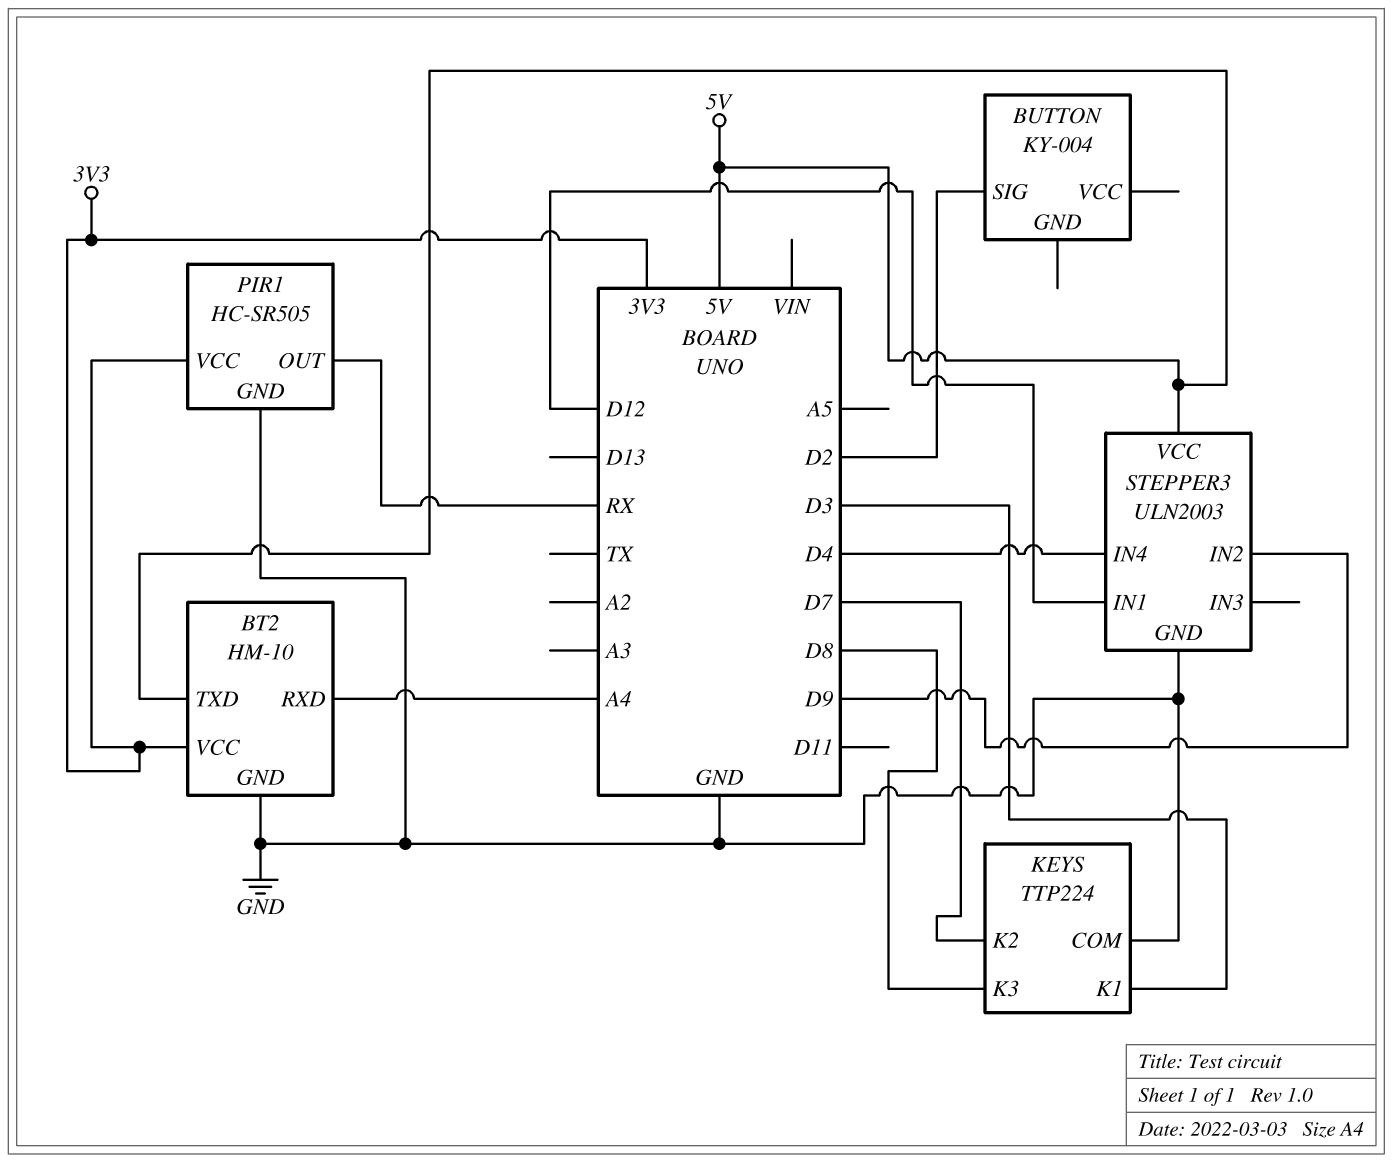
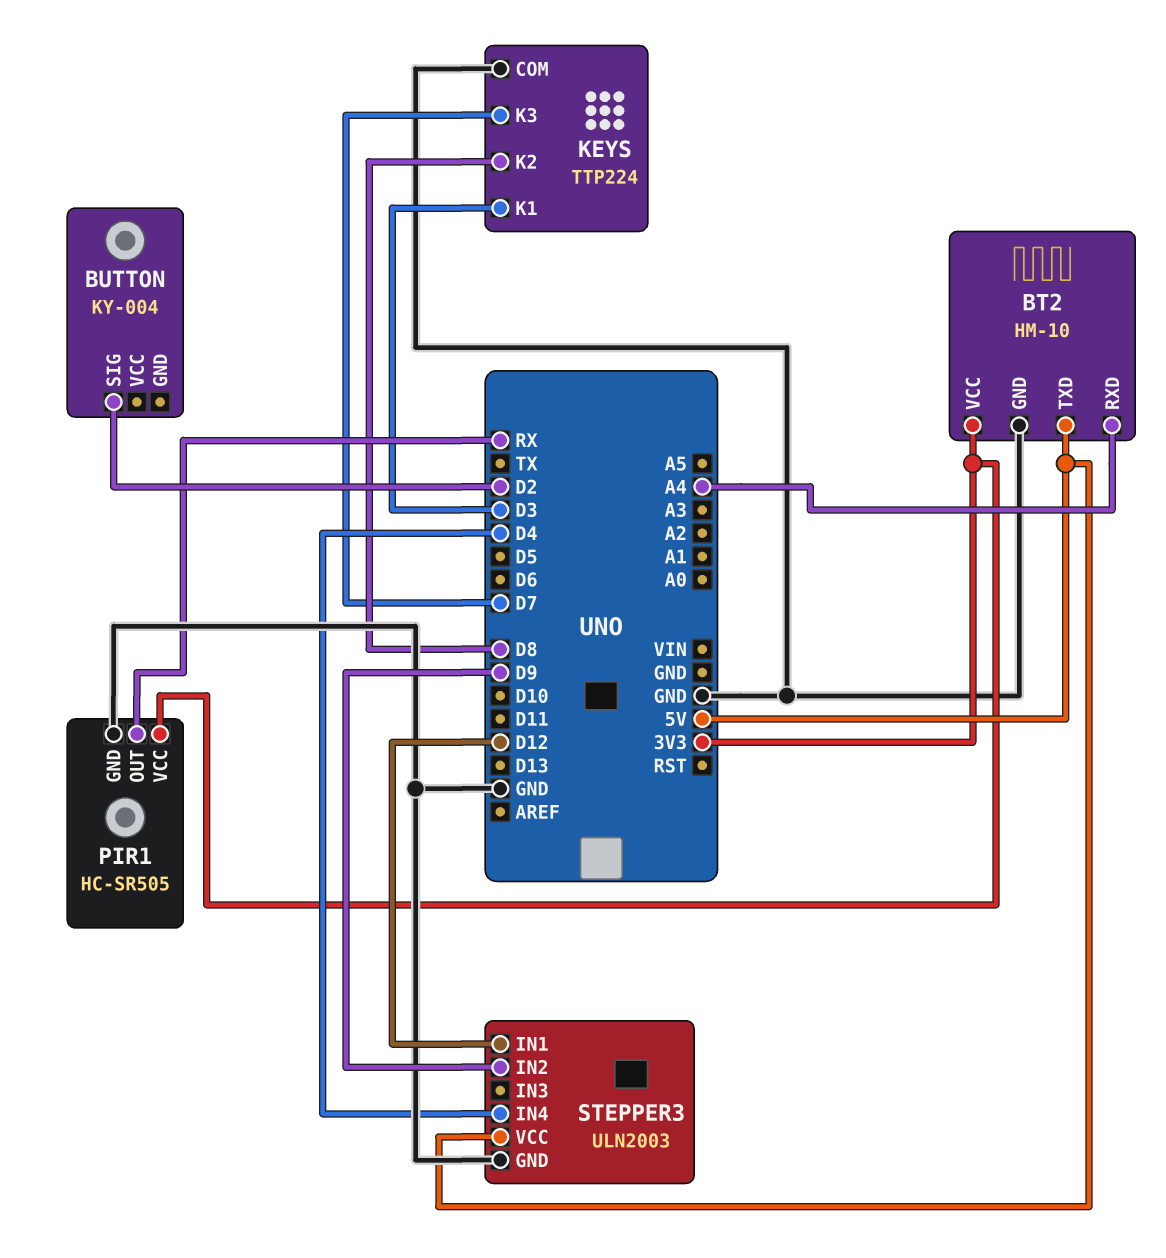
KEYS pin K2: D7 -> D8
KEYS pin K3: D8 -> D7

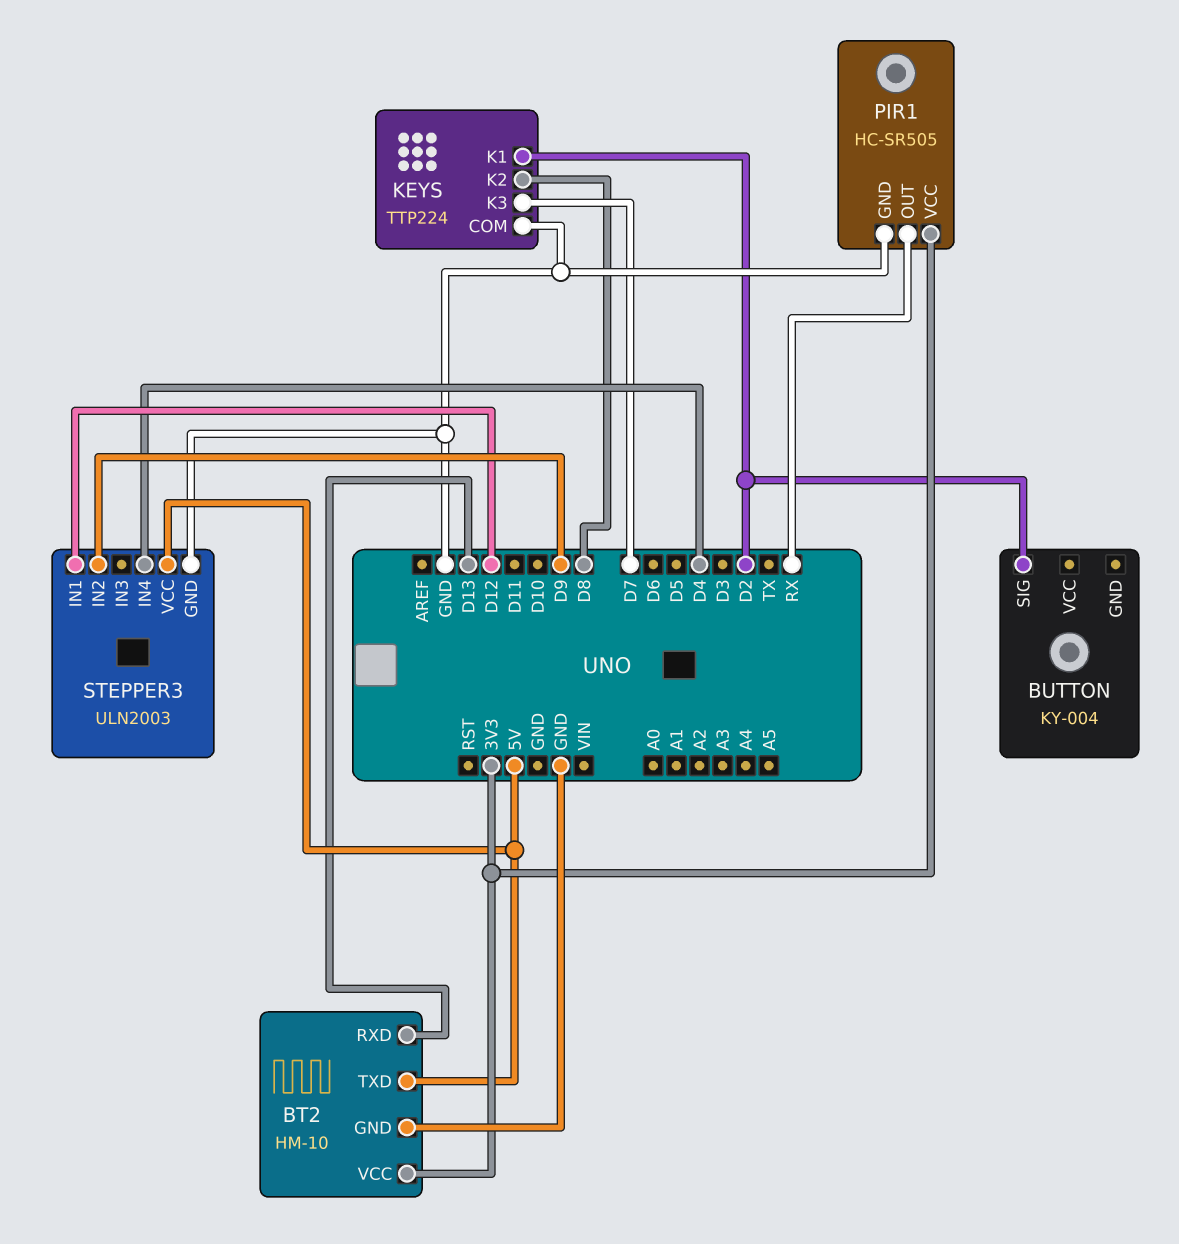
BT2 pin RXD: A4 -> D13
KEYS pin K1: D3 -> D2

